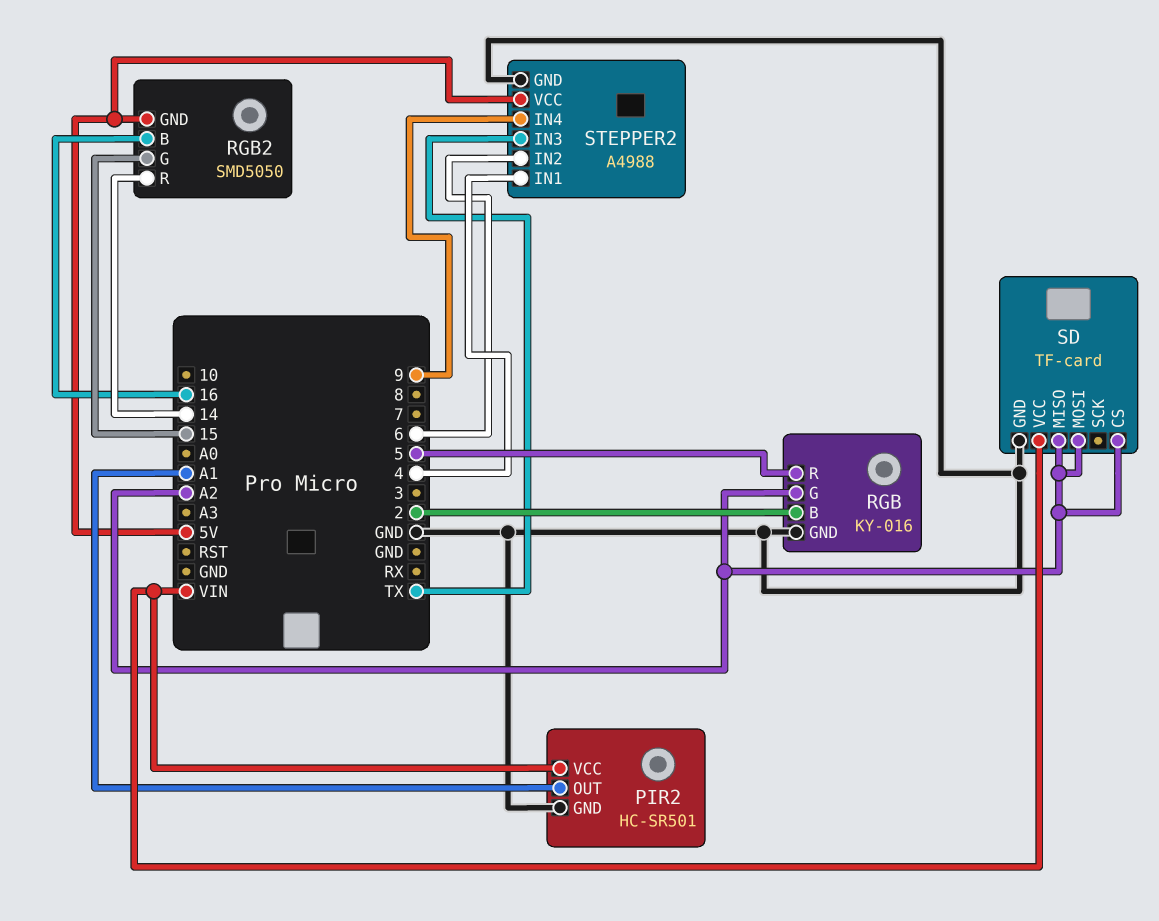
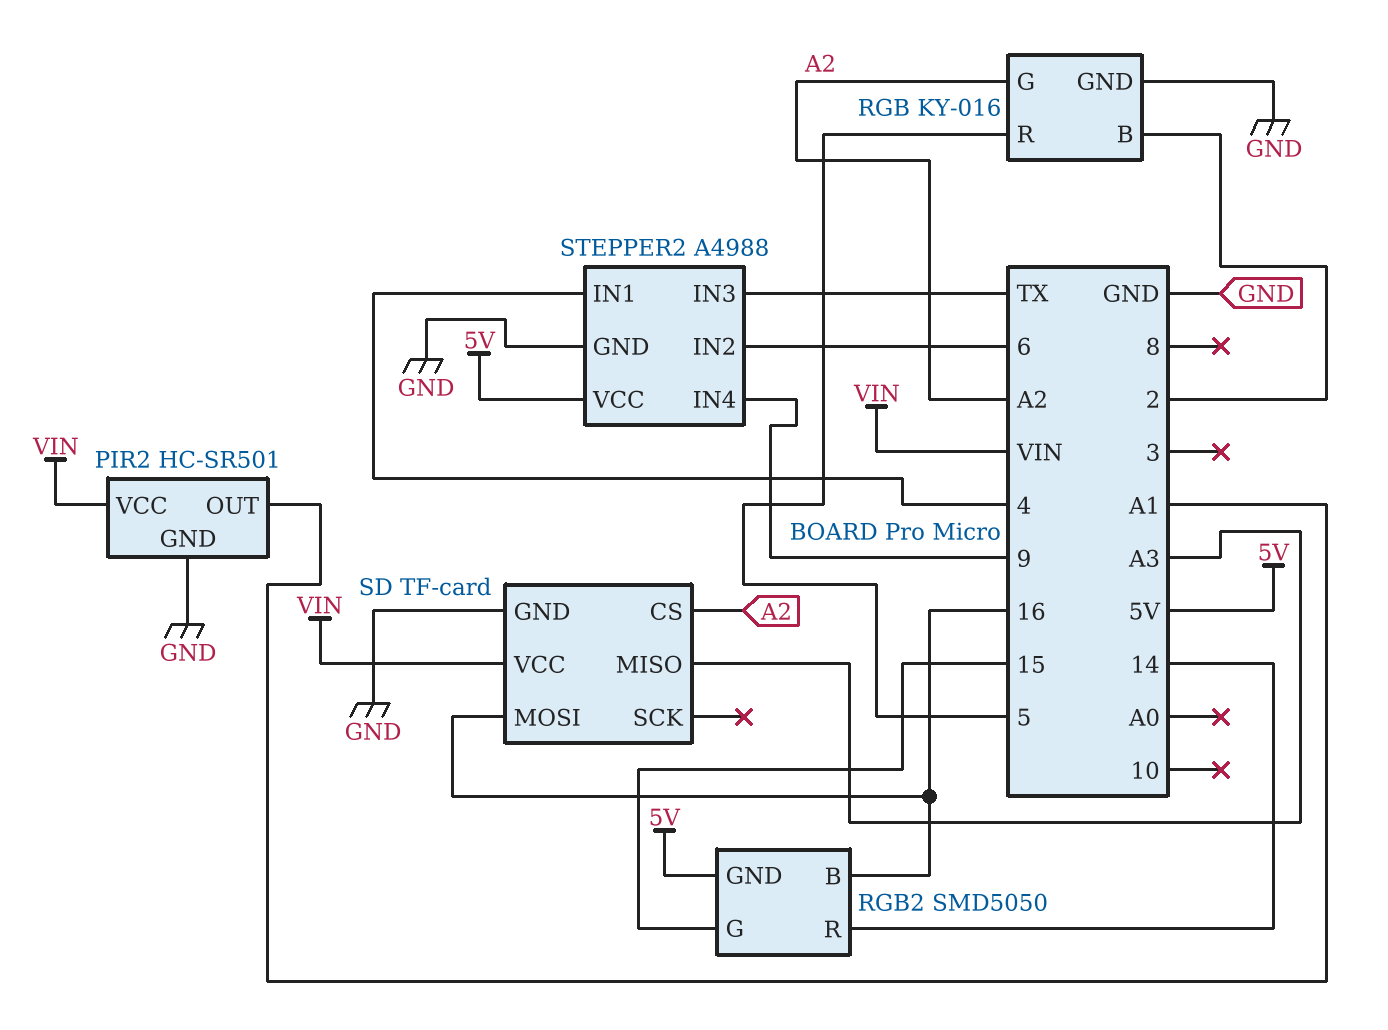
SD pin MISO: A2 -> A3
SD pin MOSI: A2 -> 16

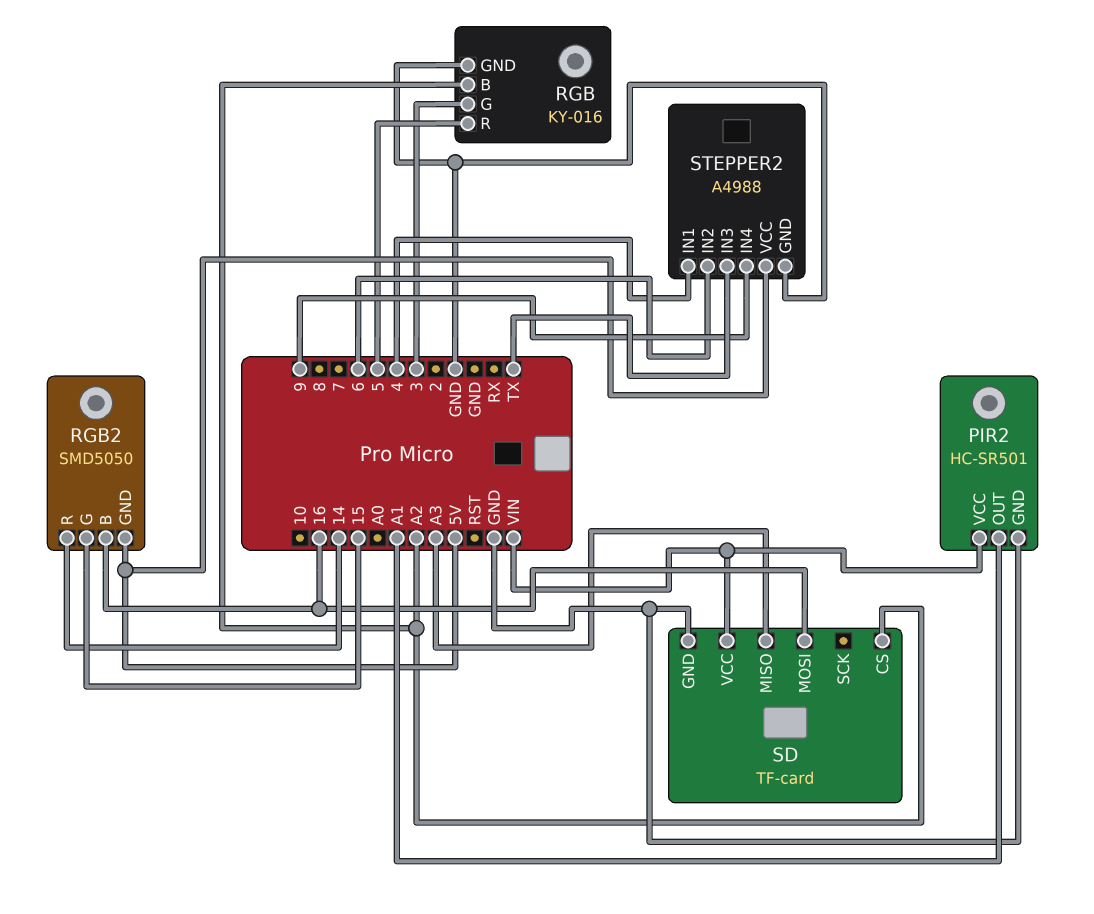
RGB pin B: 2 -> A2
RGB pin G: A2 -> 3

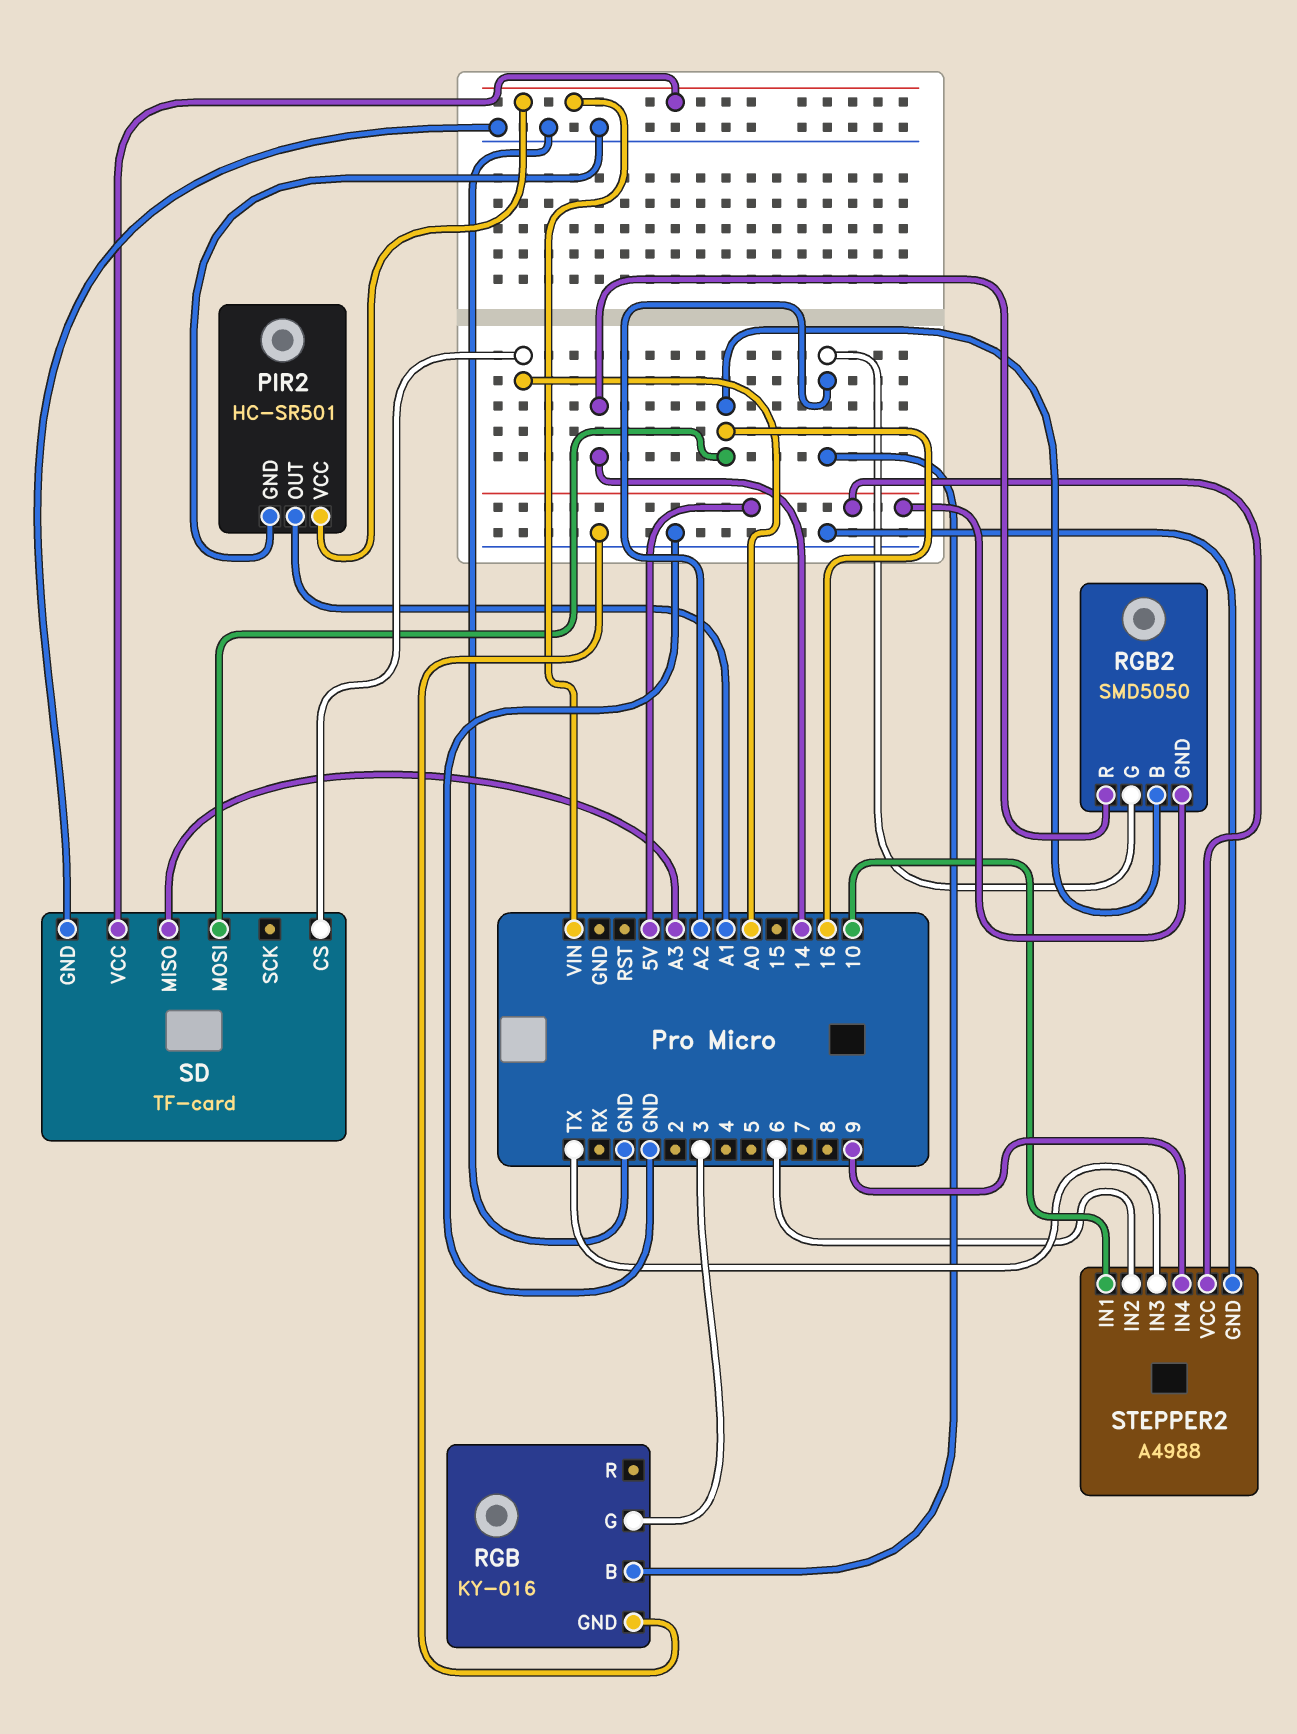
RGB pin R: 5 -> none
RGB2 pin G: 15 -> A2
SD pin CS: A2 -> A0
STEPPER2 pin IN1: 4 -> 10

